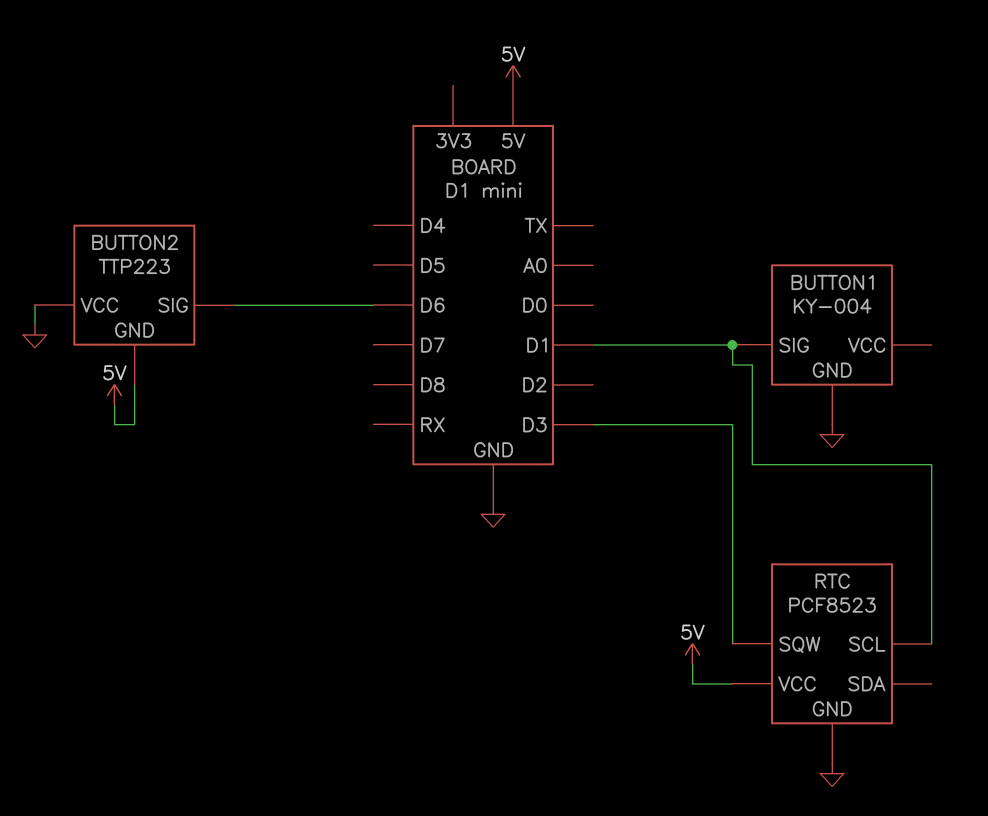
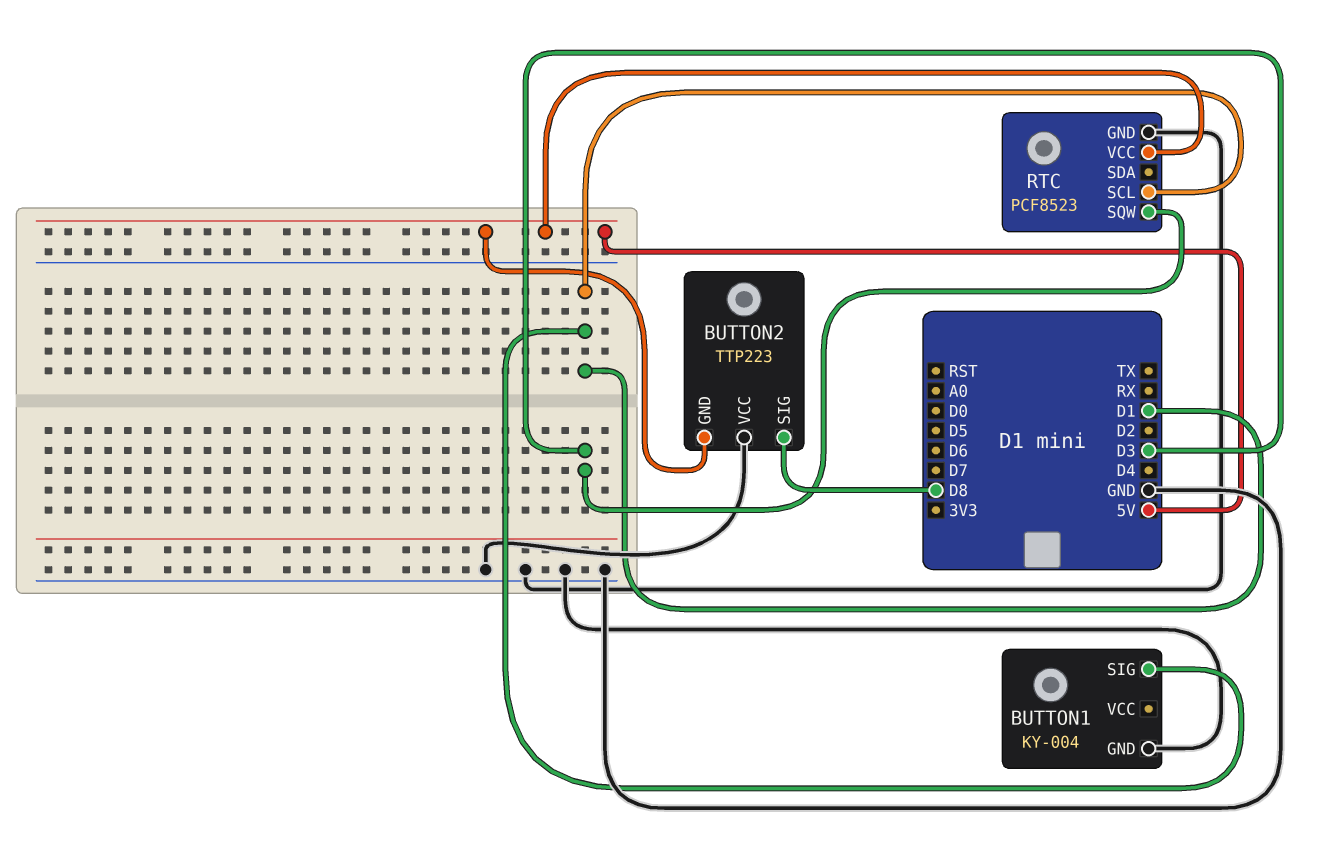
BUTTON2 pin SIG: D6 -> D8

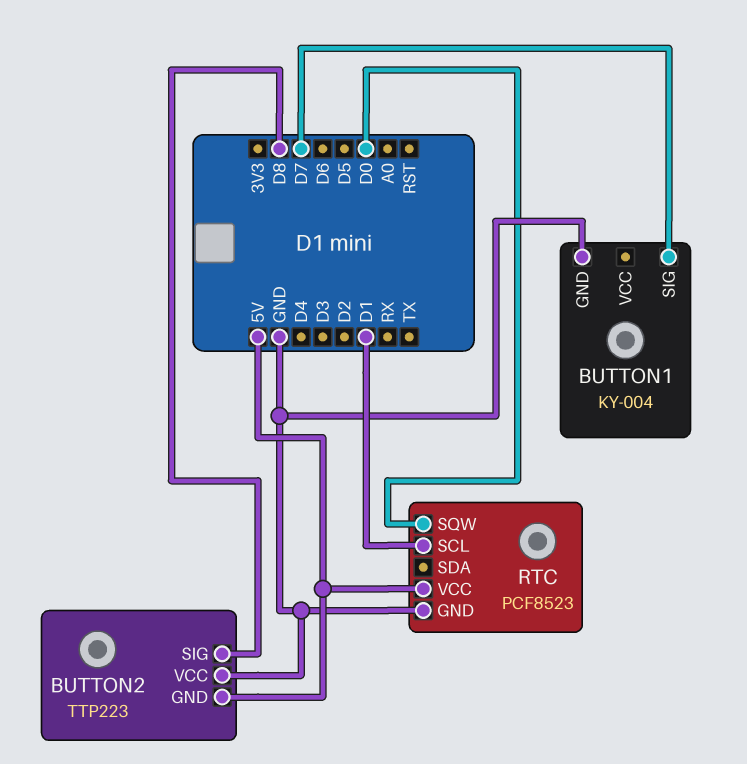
BUTTON1 pin SIG: D1 -> D7
RTC pin SQW: D3 -> D0

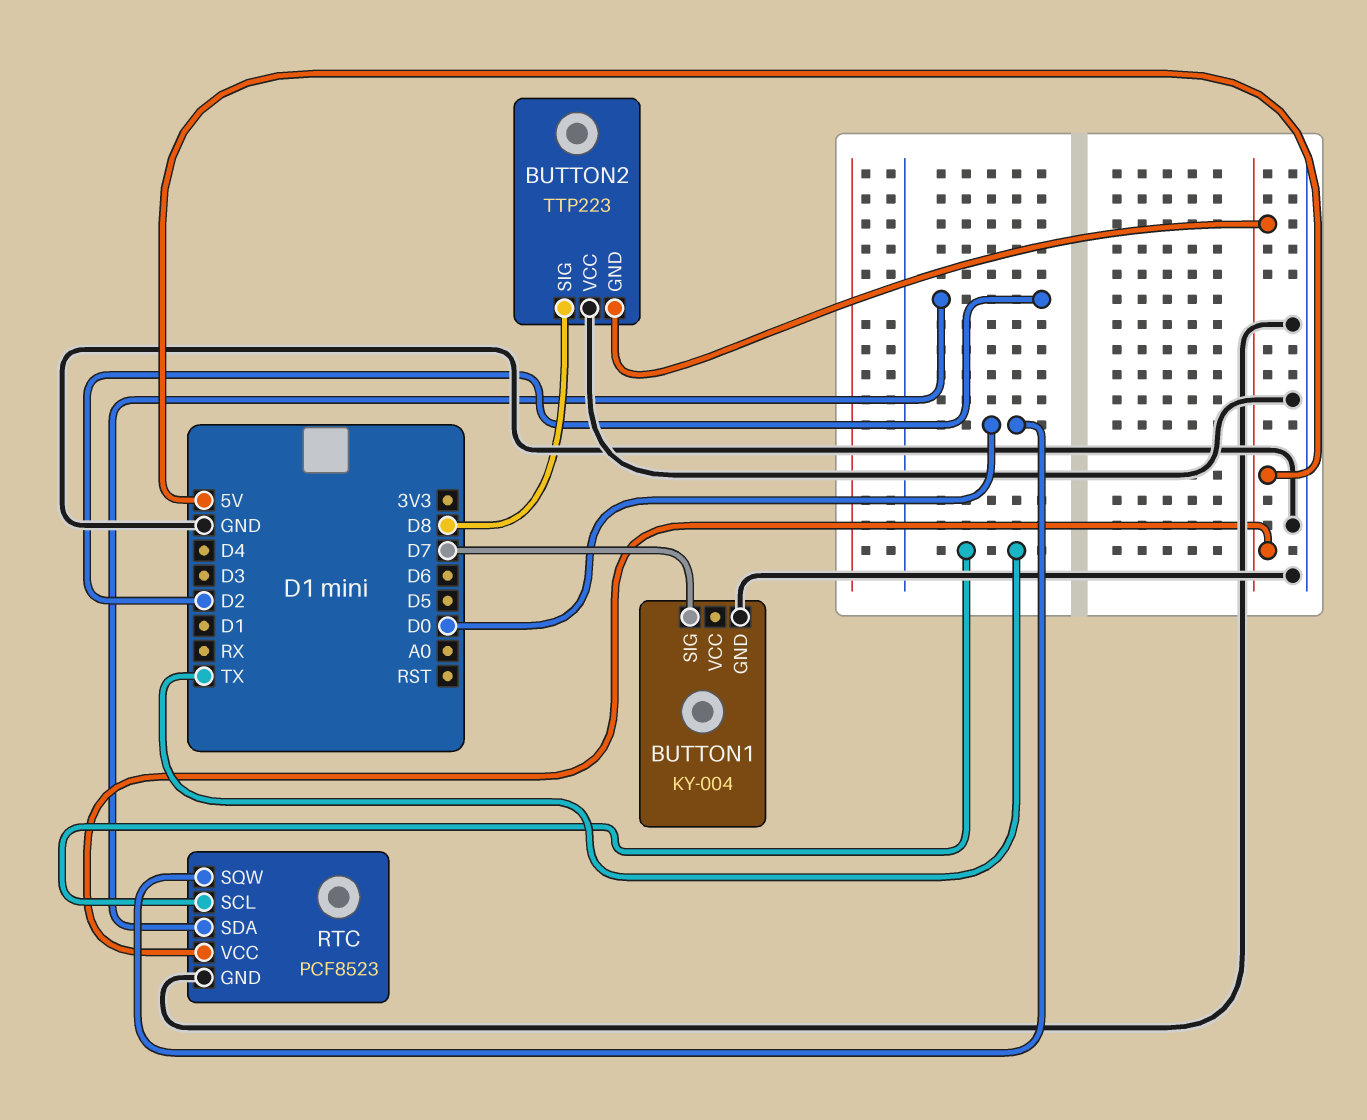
RTC pin SCL: D1 -> TX
RTC pin SDA: none -> D2

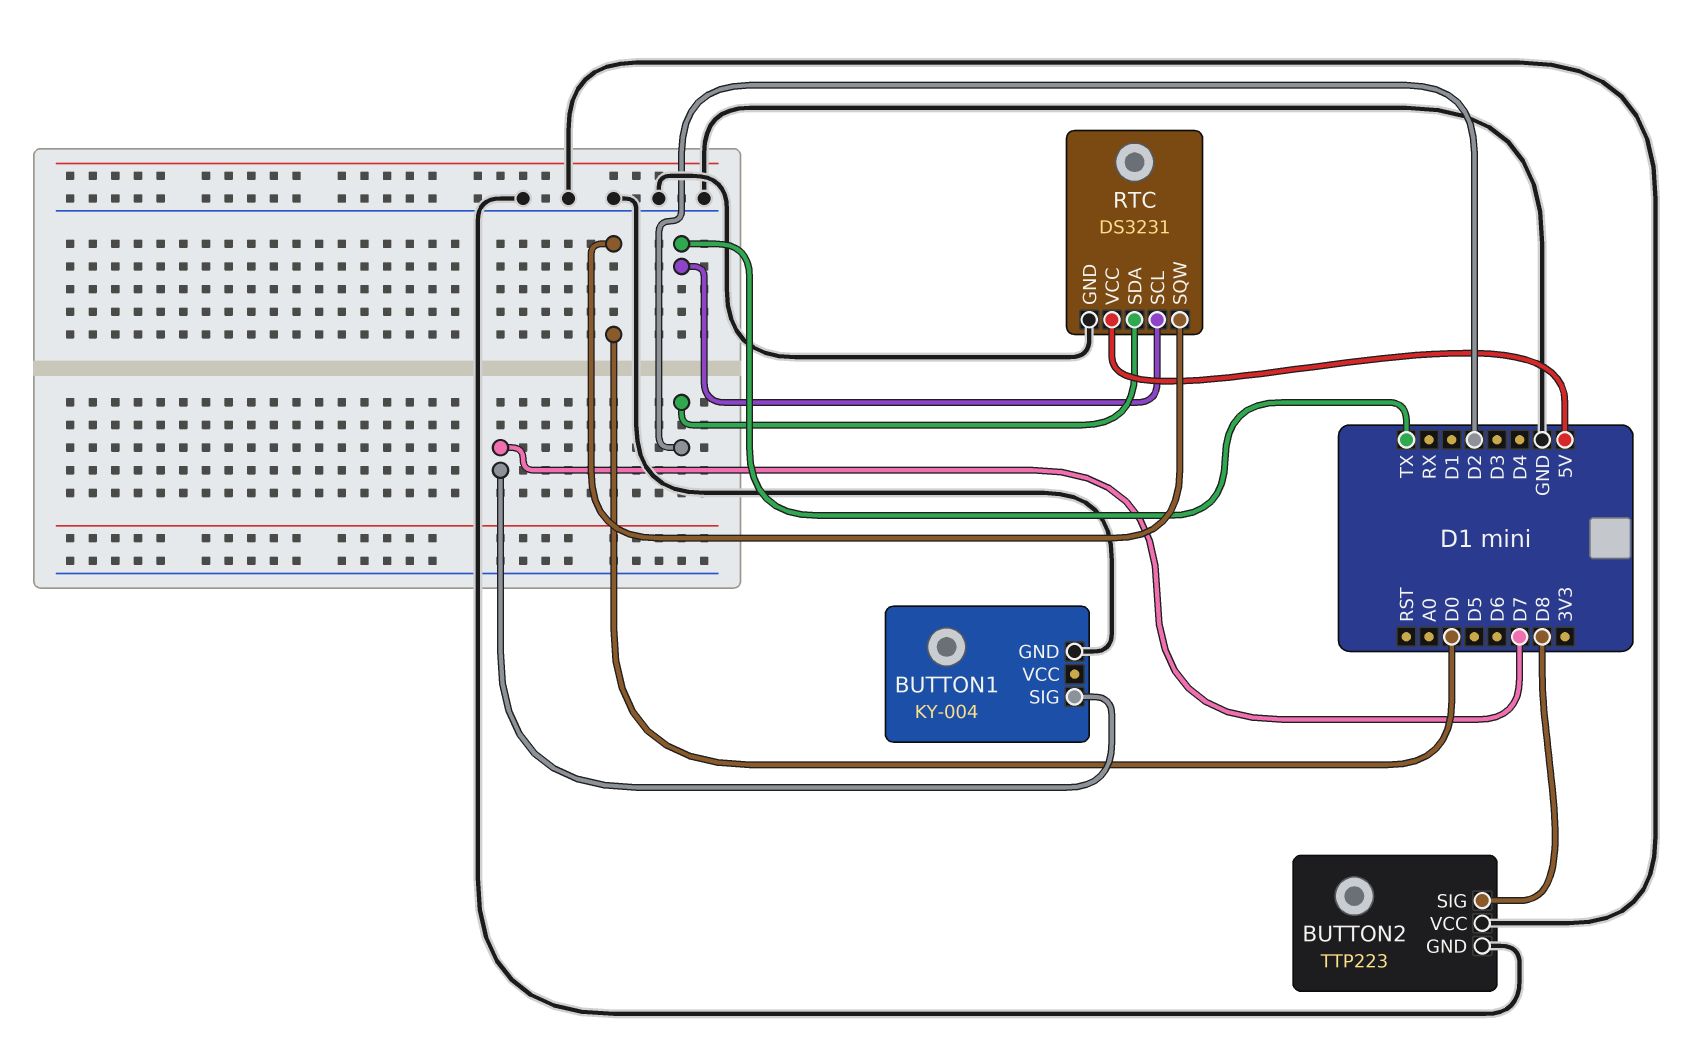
BUTTON2 pin GND: 5V -> GND
RTC: PCF8523 -> DS3231

